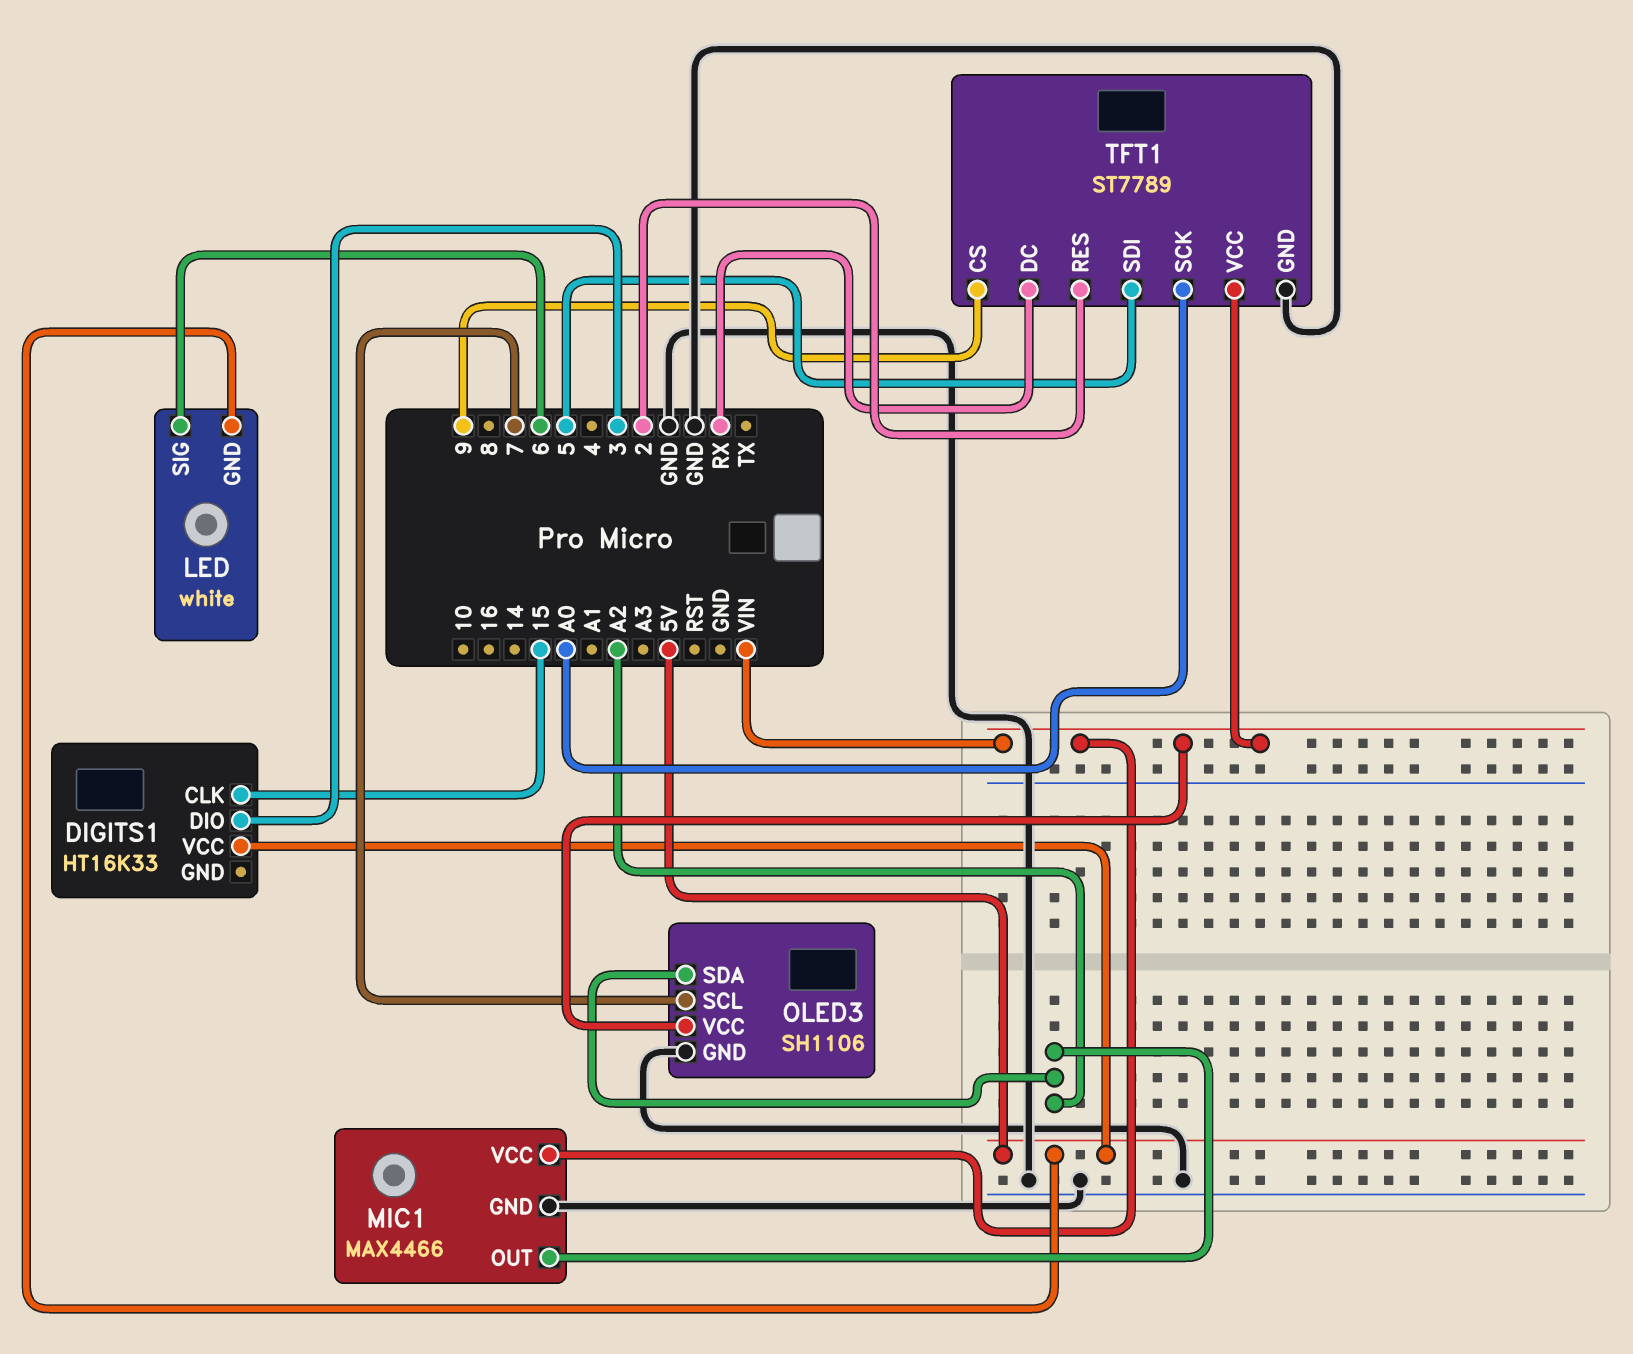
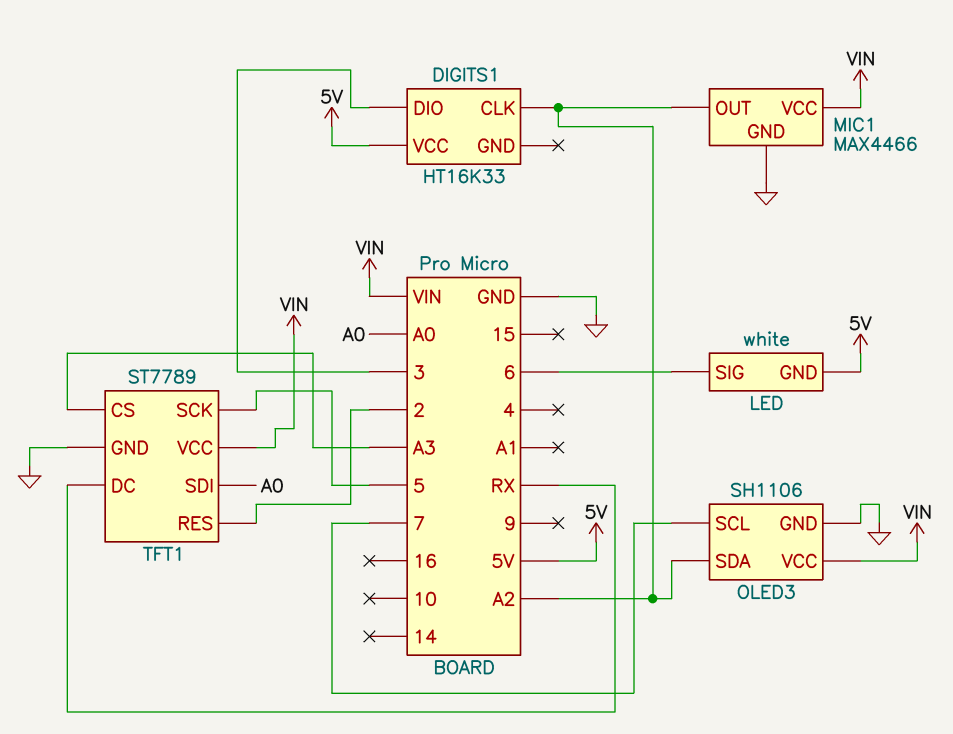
DIGITS1 pin CLK: 15 -> A2
TFT1 pin CS: 9 -> A3
TFT1 pin SCK: A0 -> 5
TFT1 pin SDI: 5 -> A0

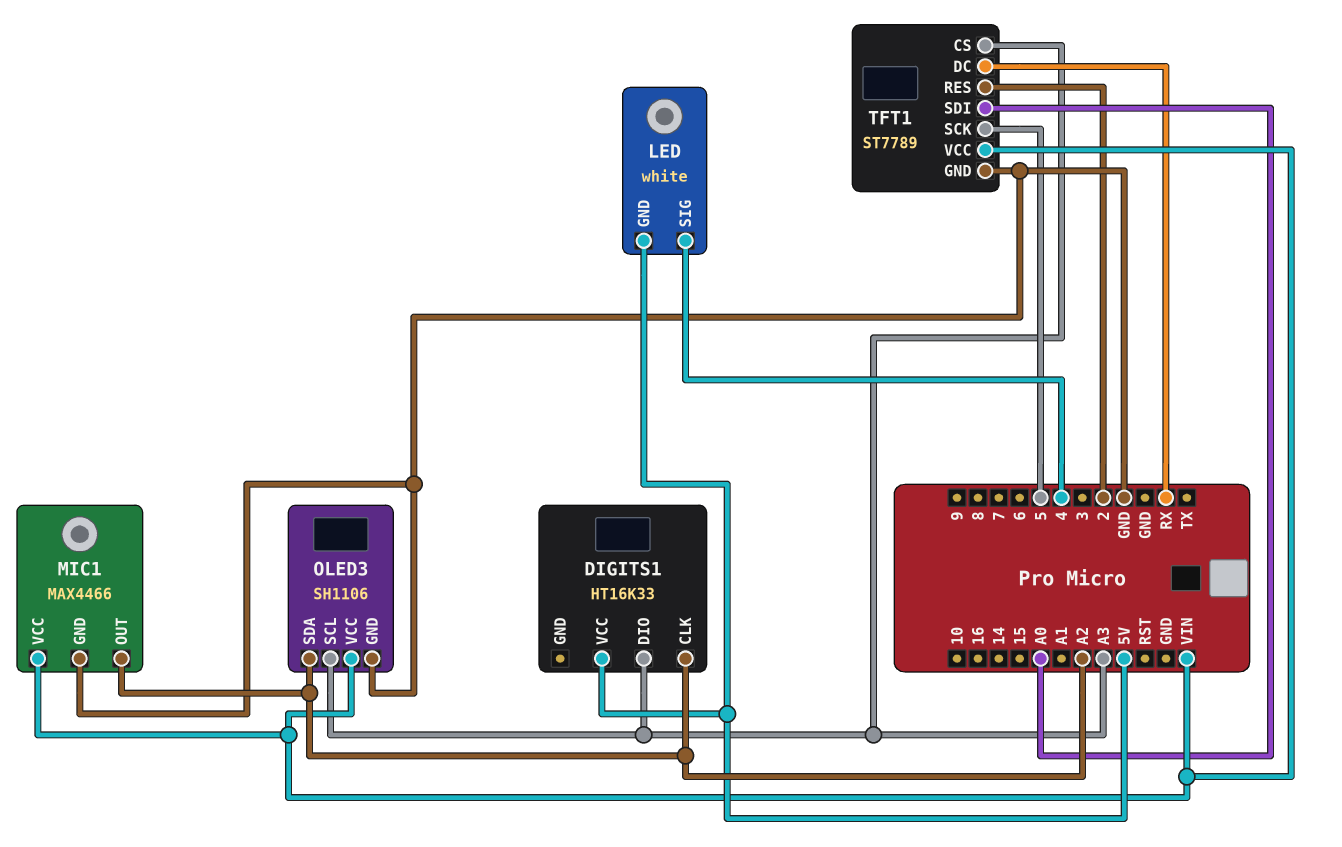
DIGITS1 pin DIO: 3 -> A3
LED pin SIG: 6 -> 4
OLED3 pin SCL: 7 -> A3

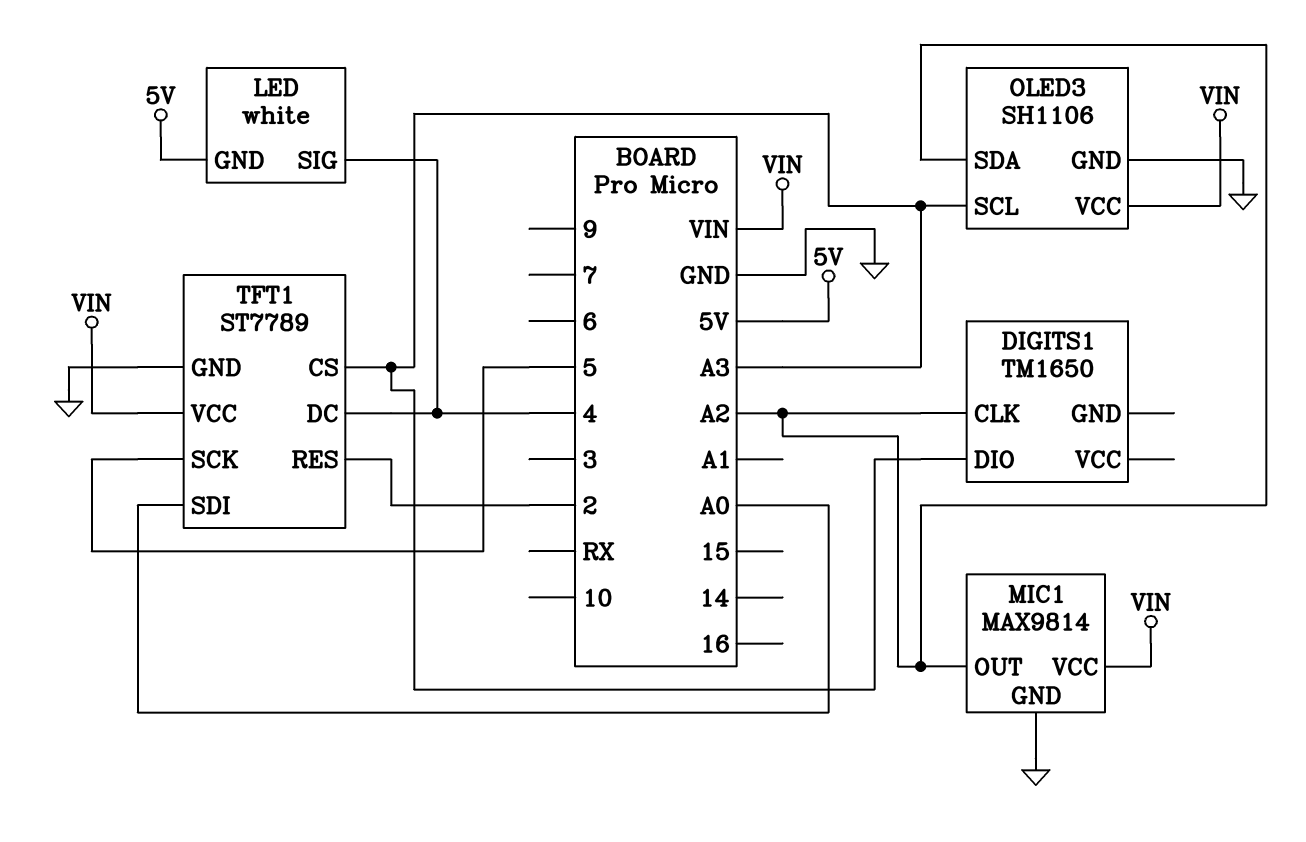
DIGITS1: HT16K33 -> TM1650
DIGITS1 pin VCC: 5V -> none
MIC1: MAX4466 -> MAX9814
TFT1 pin DC: RX -> 4

